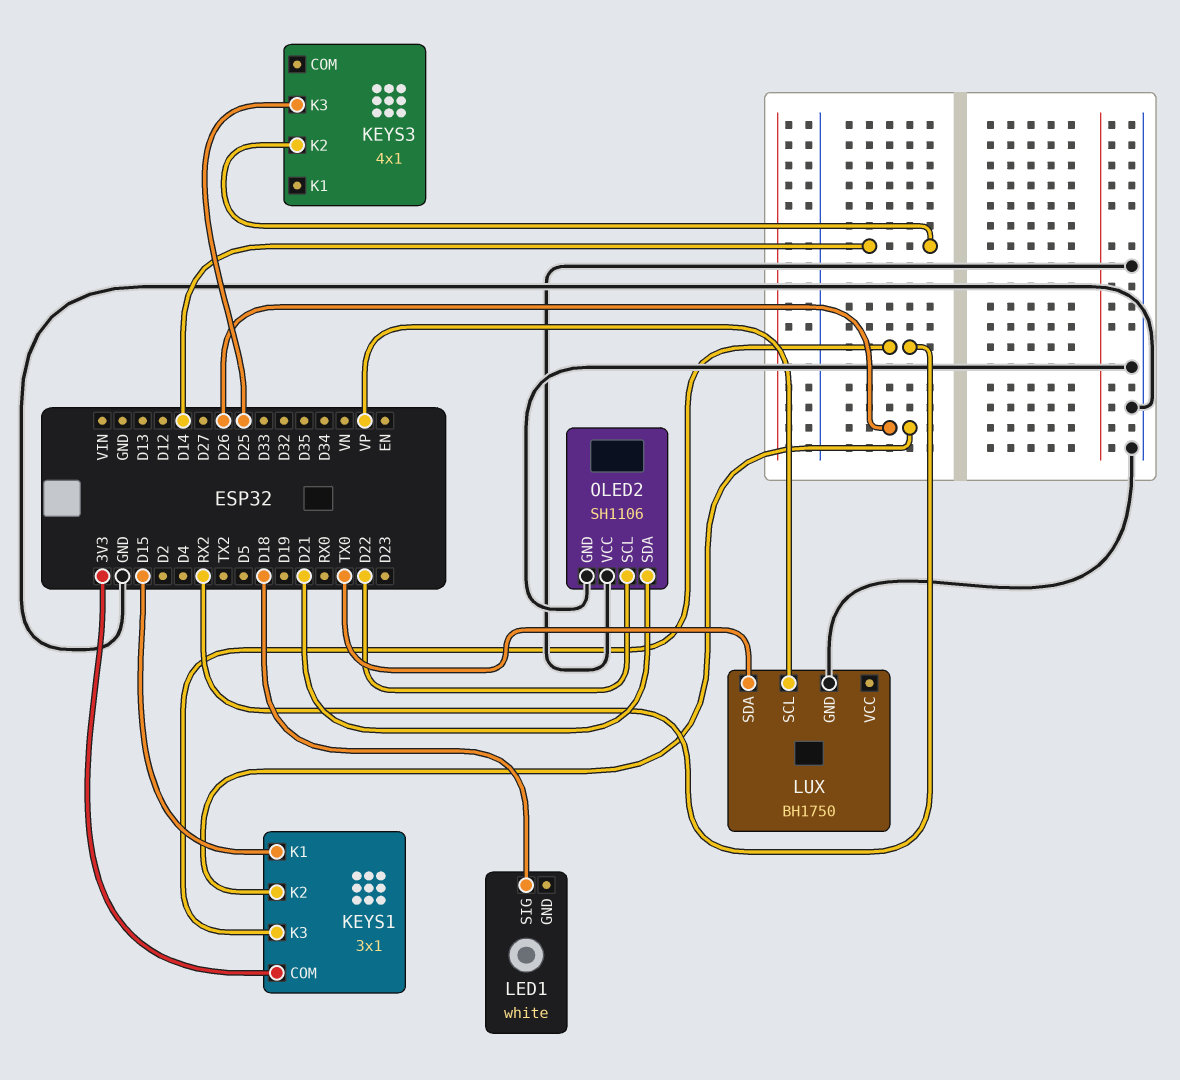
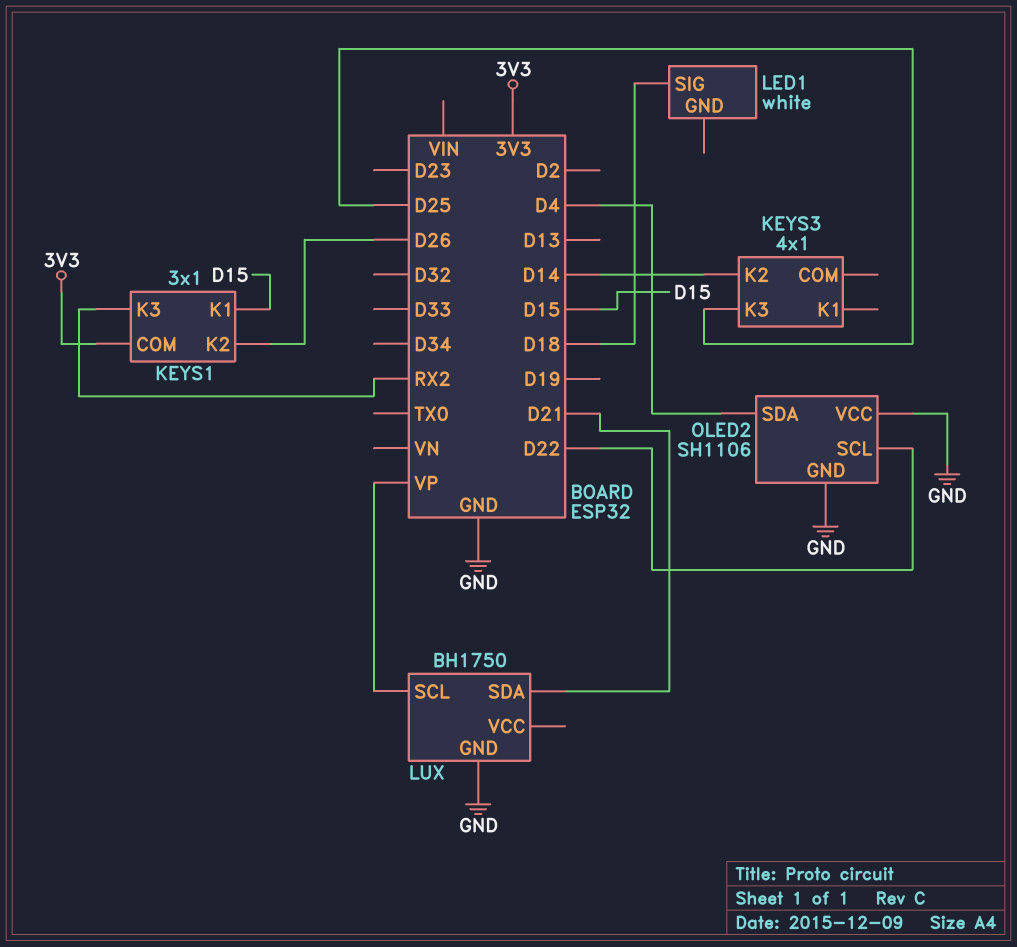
LUX pin SDA: TX0 -> D21
OLED2 pin SDA: D21 -> D4

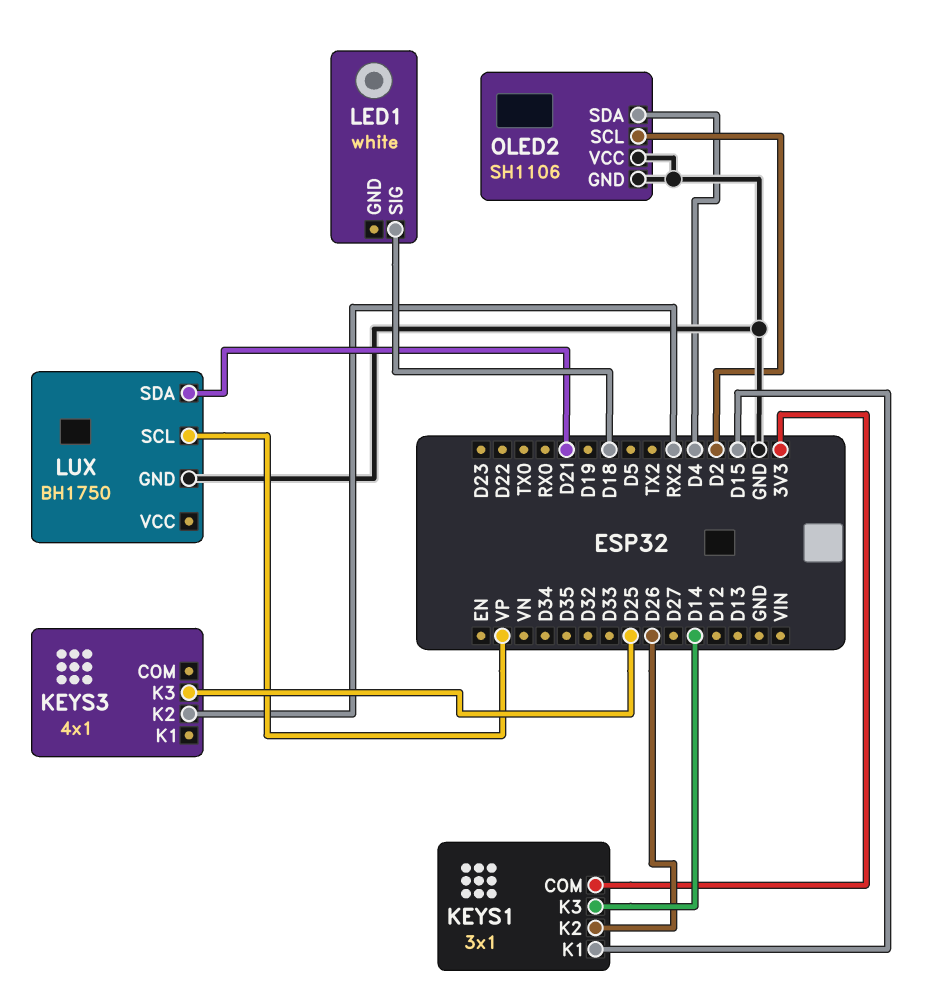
KEYS1 pin K3: RX2 -> D14
KEYS3 pin K2: D14 -> RX2
OLED2 pin SCL: D22 -> D2

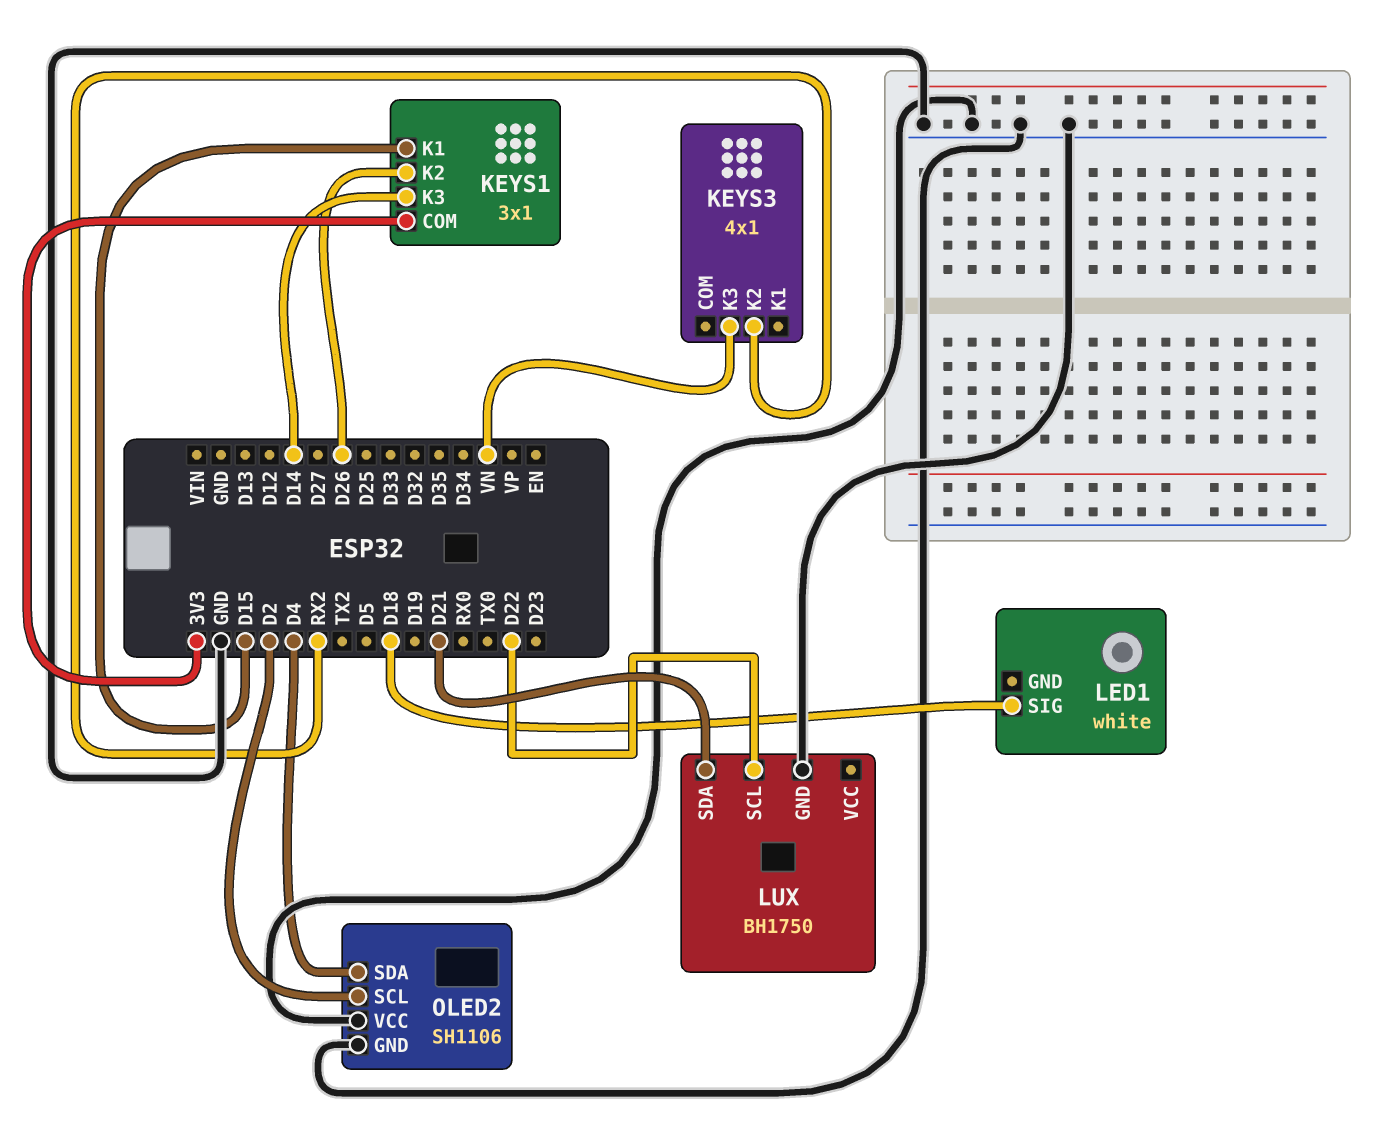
KEYS3 pin K3: D25 -> VN
LUX pin SCL: VP -> D22

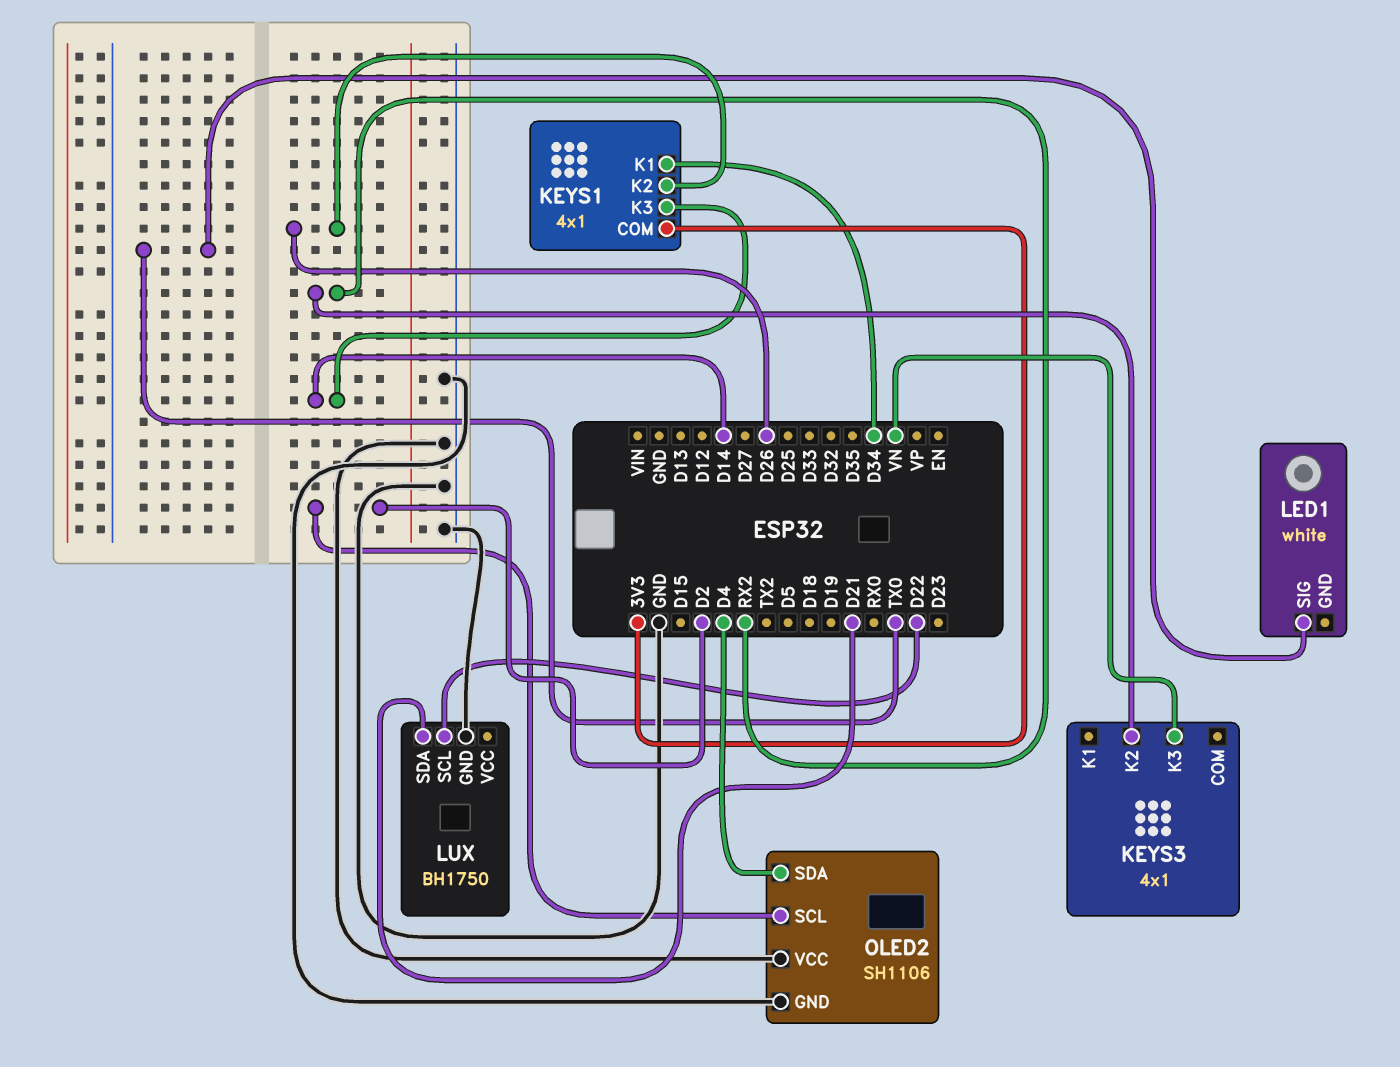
KEYS1: 3x1 -> 4x1
KEYS1 pin K1: D15 -> D34
LED1 pin SIG: D18 -> TX0

